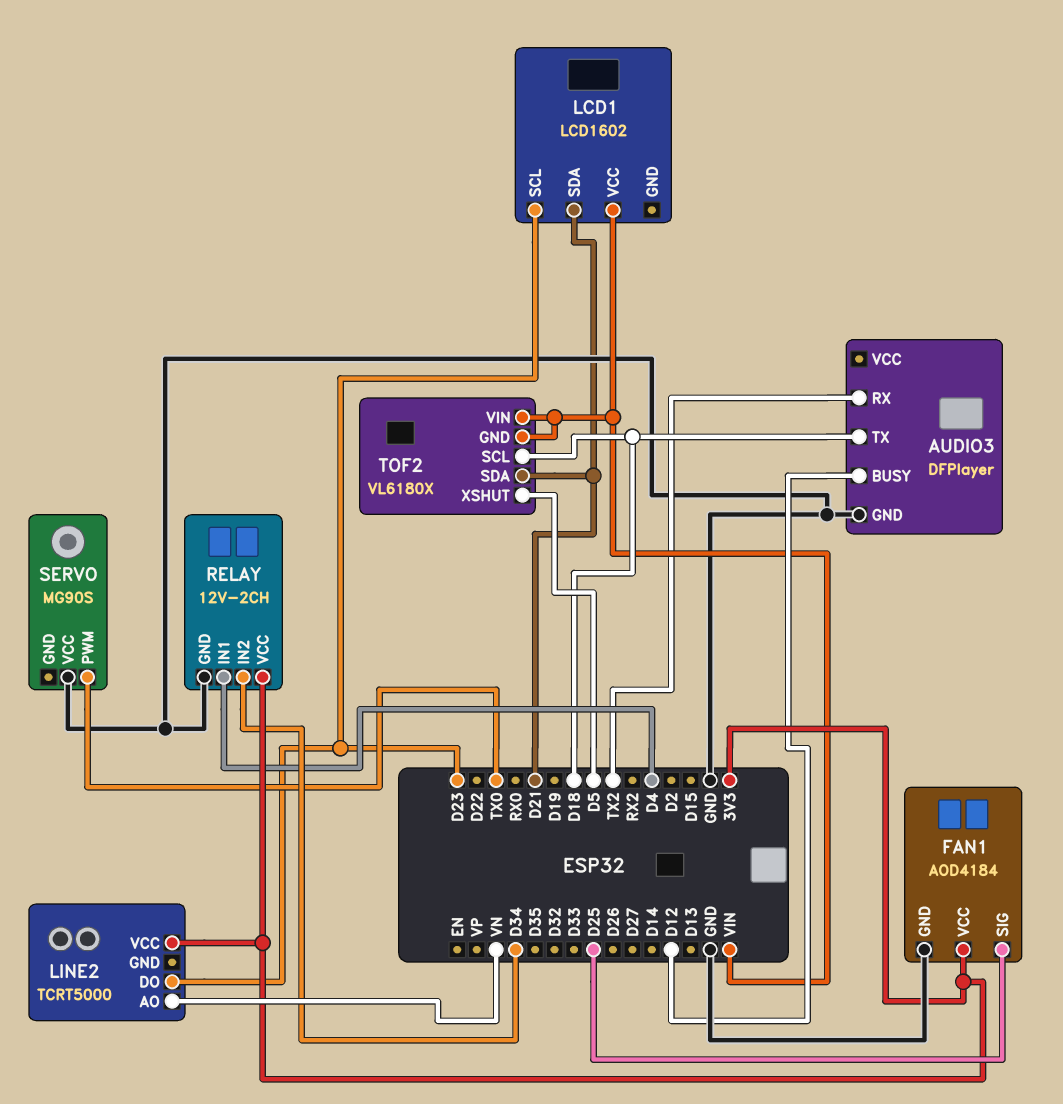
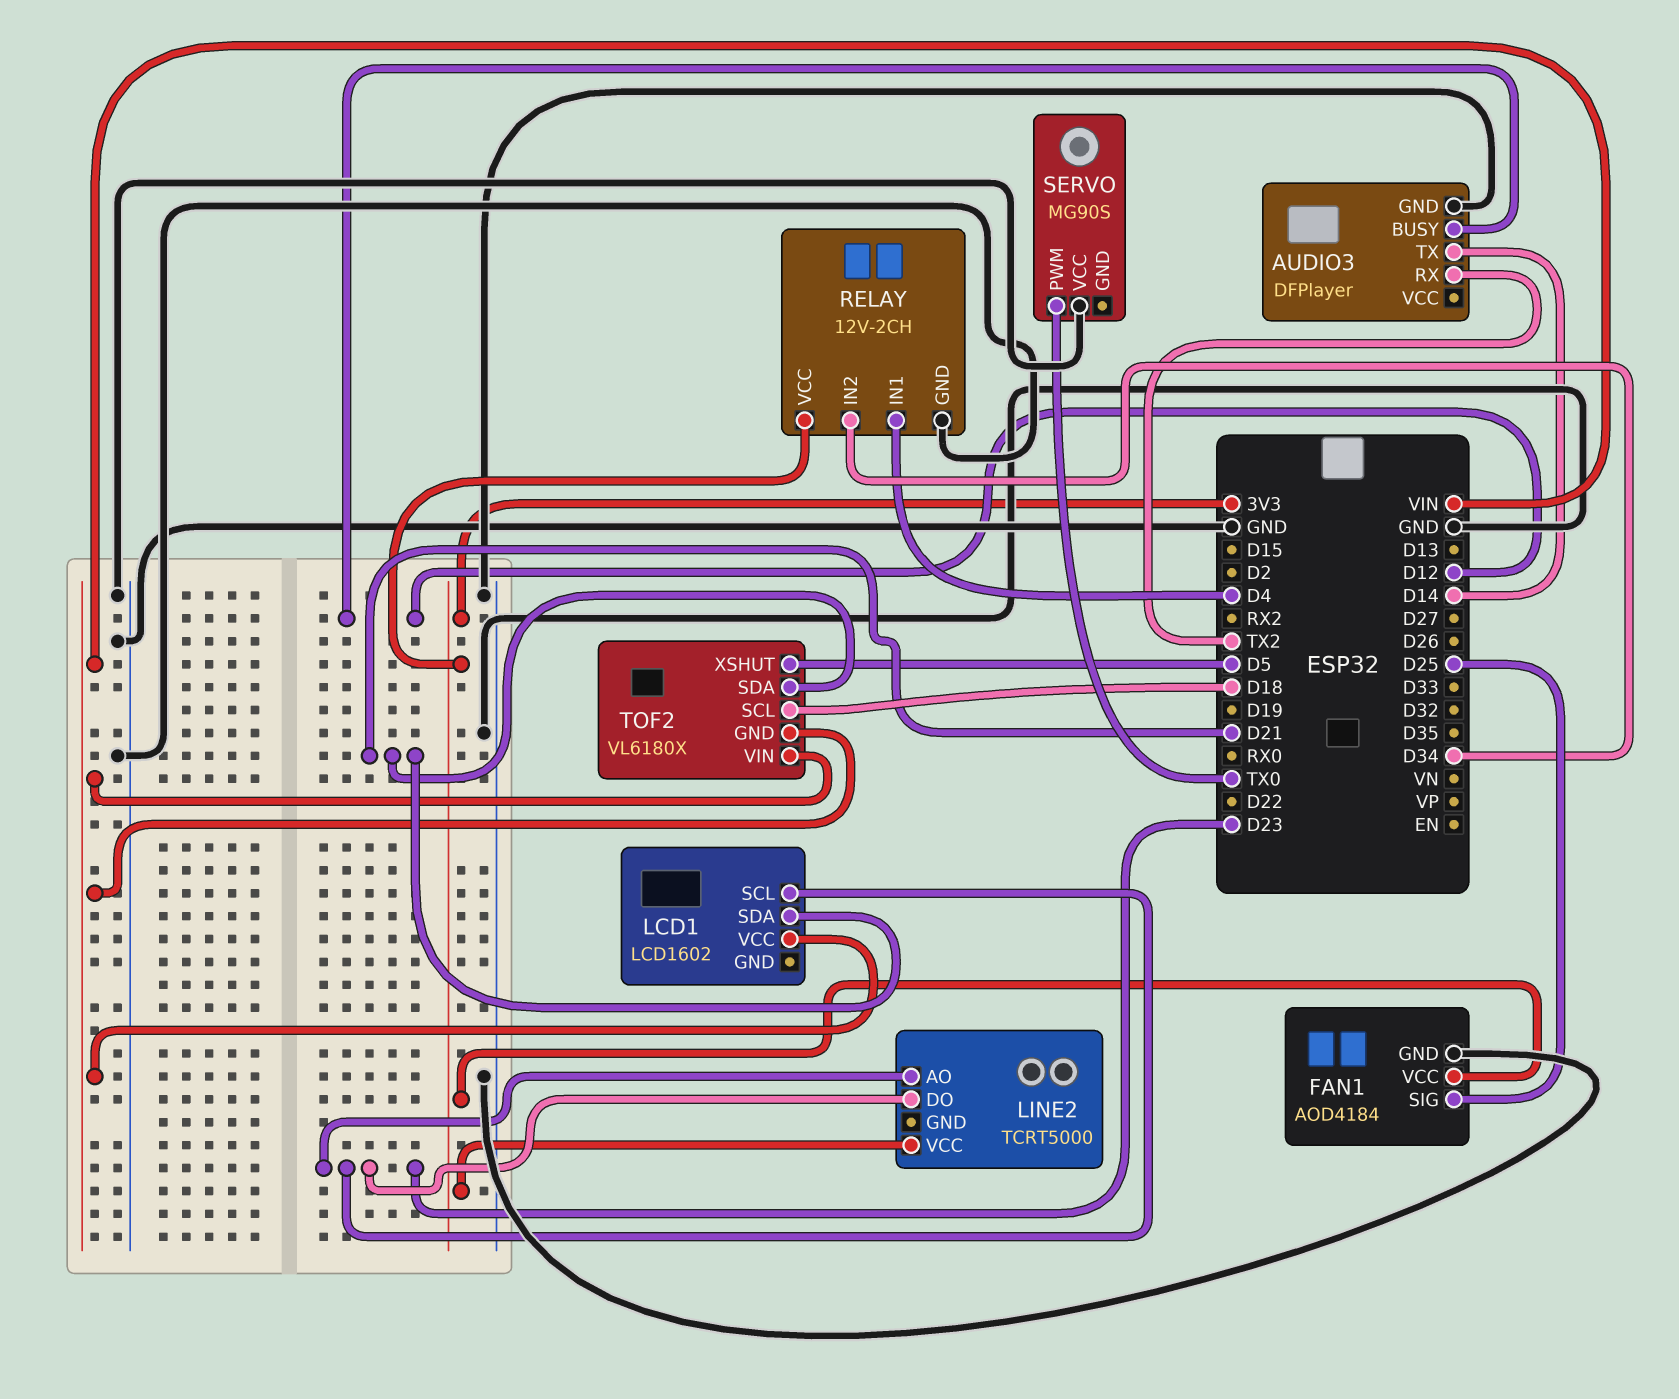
AUDIO3 pin TX: D18 -> D14
LINE2 pin AO: VN -> D23

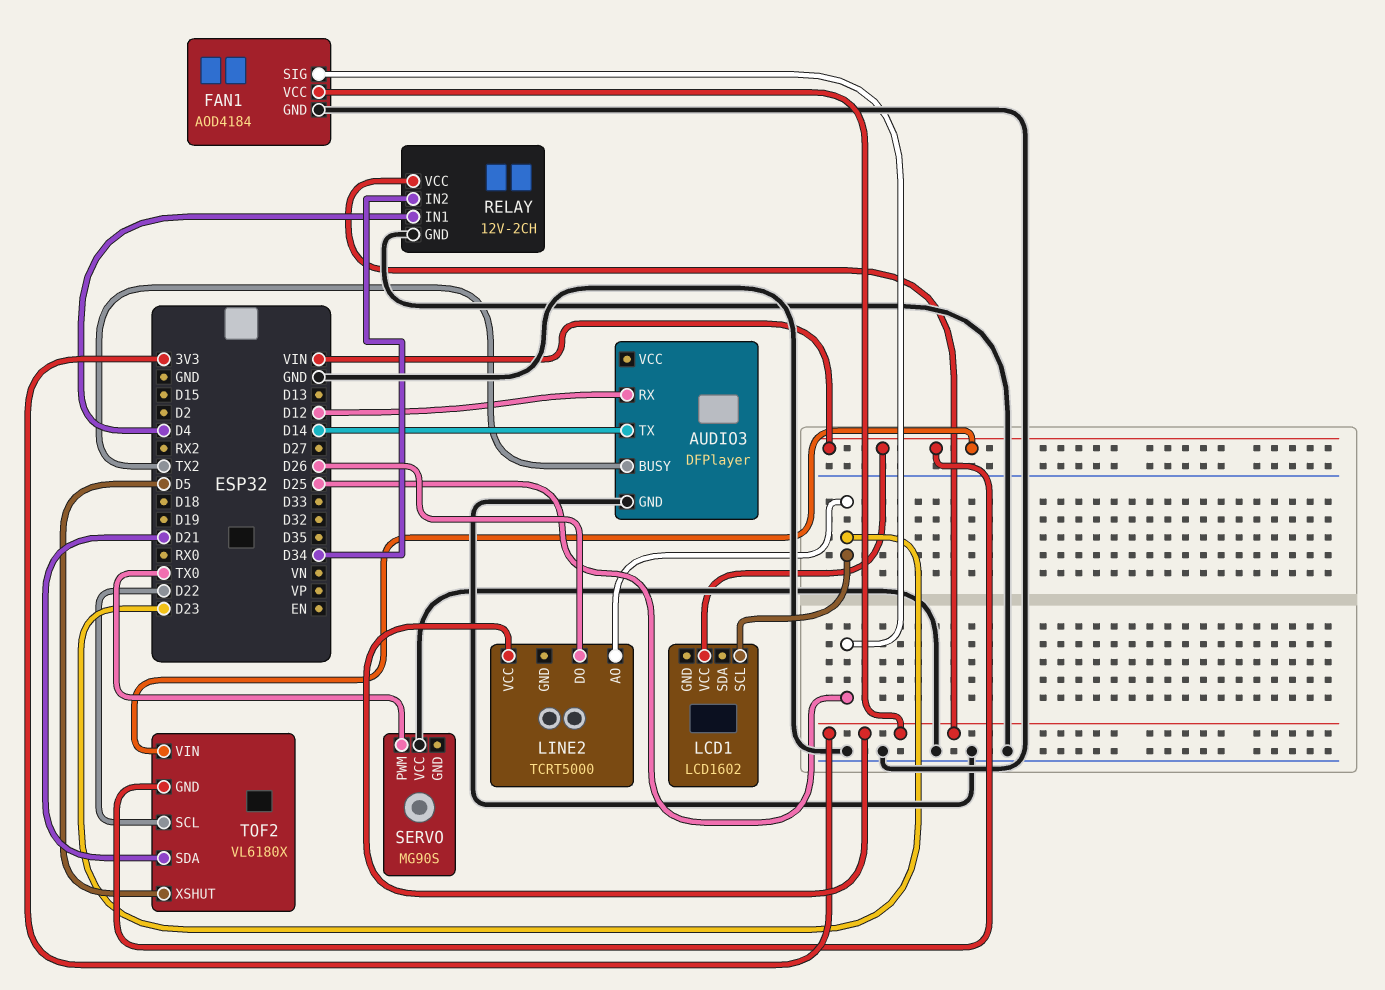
AUDIO3 pin BUSY: D12 -> TX2
AUDIO3 pin RX: TX2 -> D12
LCD1 pin SDA: D21 -> none
LINE2 pin DO: D23 -> D26
TOF2 pin SCL: D18 -> D22

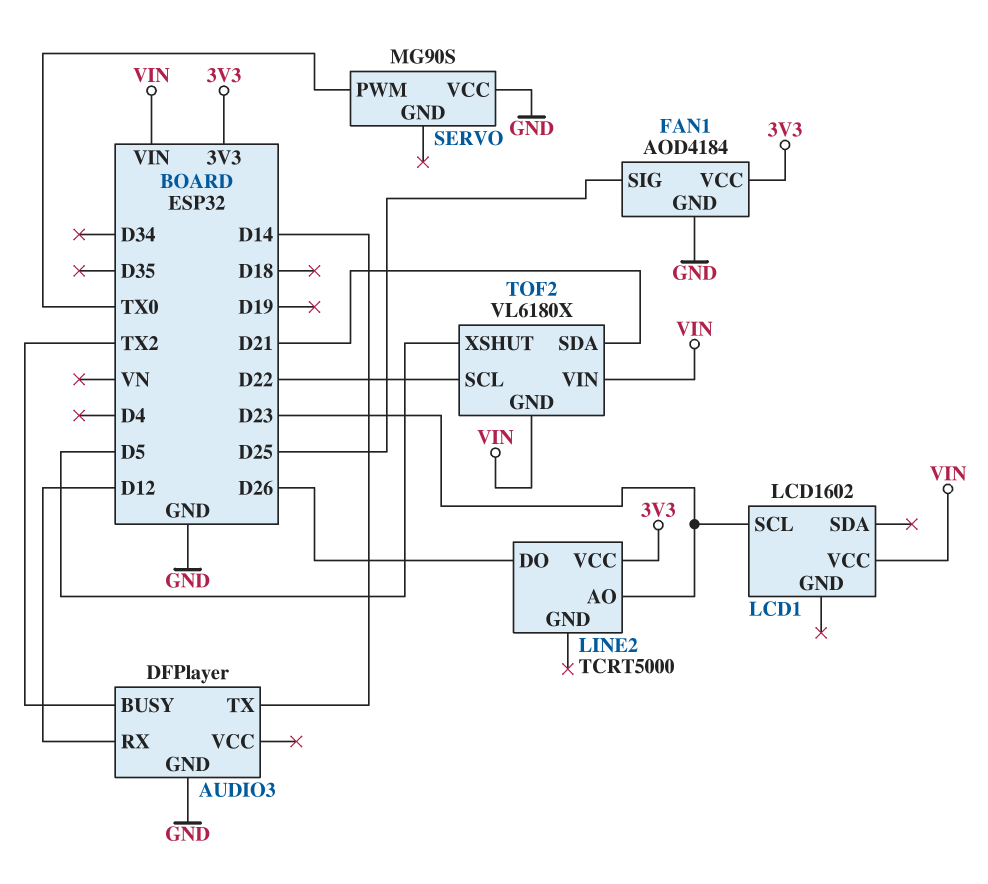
RELAY: 12V-2CH -> none
RELAY pin GND: GND -> none
RELAY pin IN1: D4 -> none
RELAY pin IN2: D34 -> none
RELAY pin VCC: 3V3 -> none

